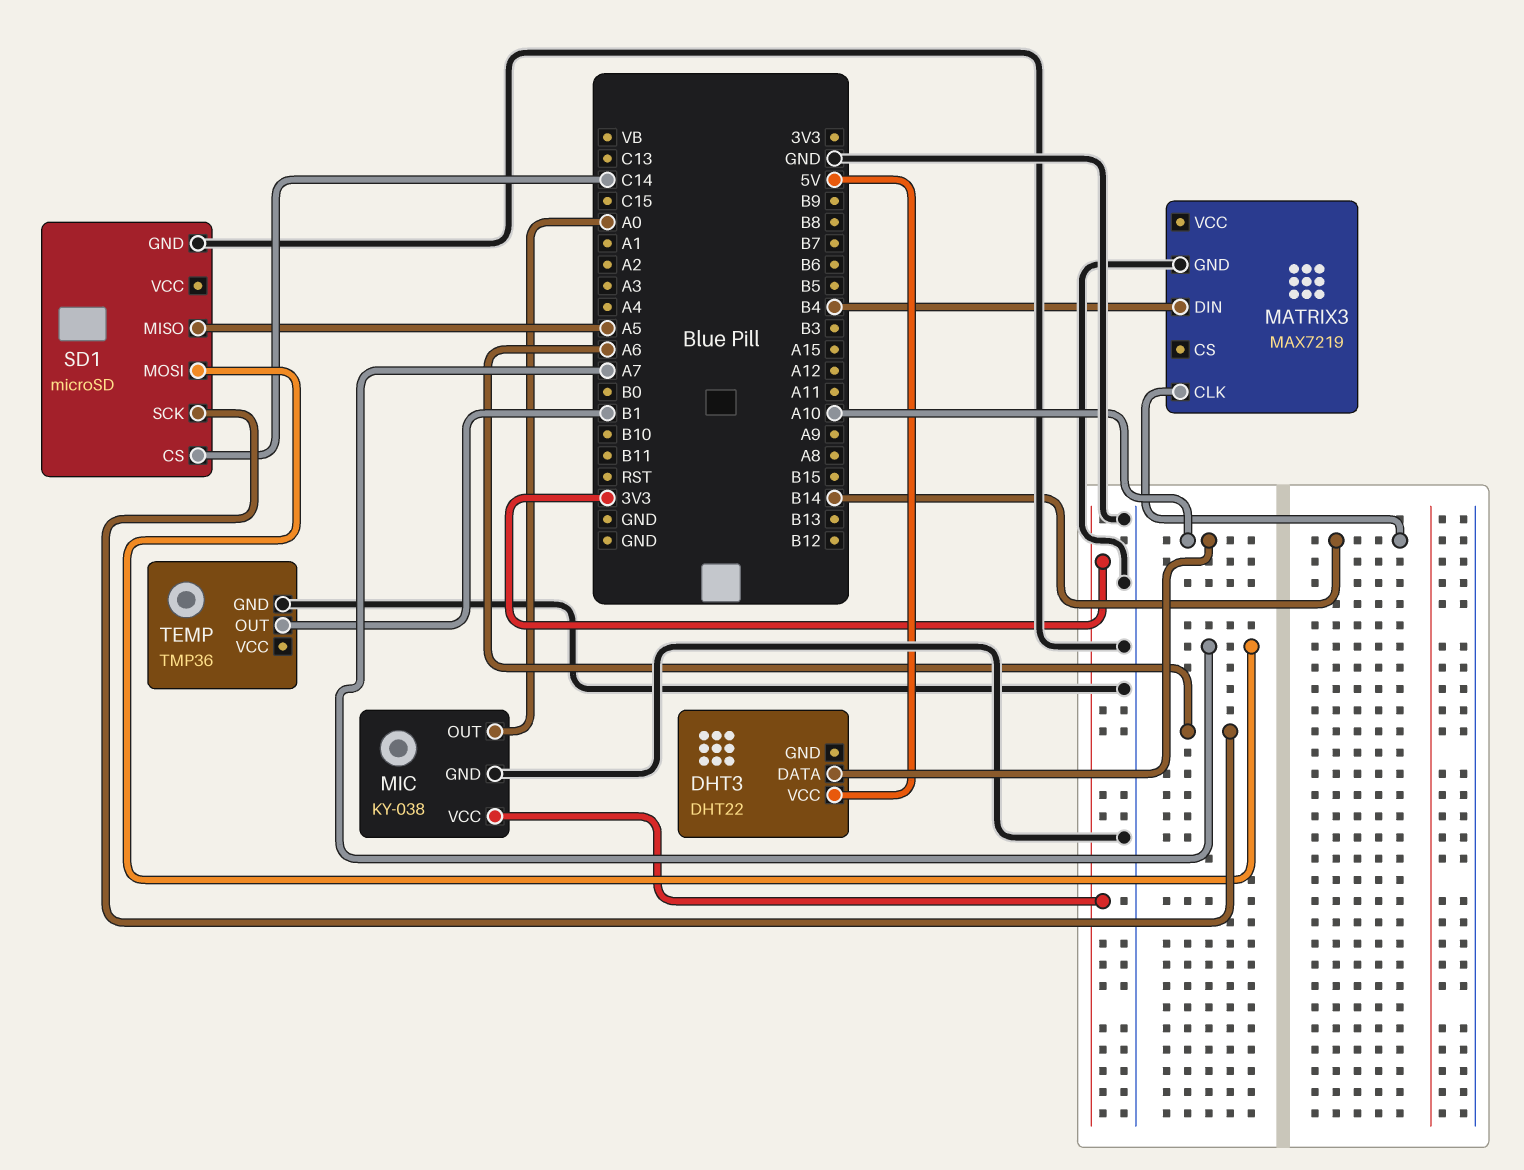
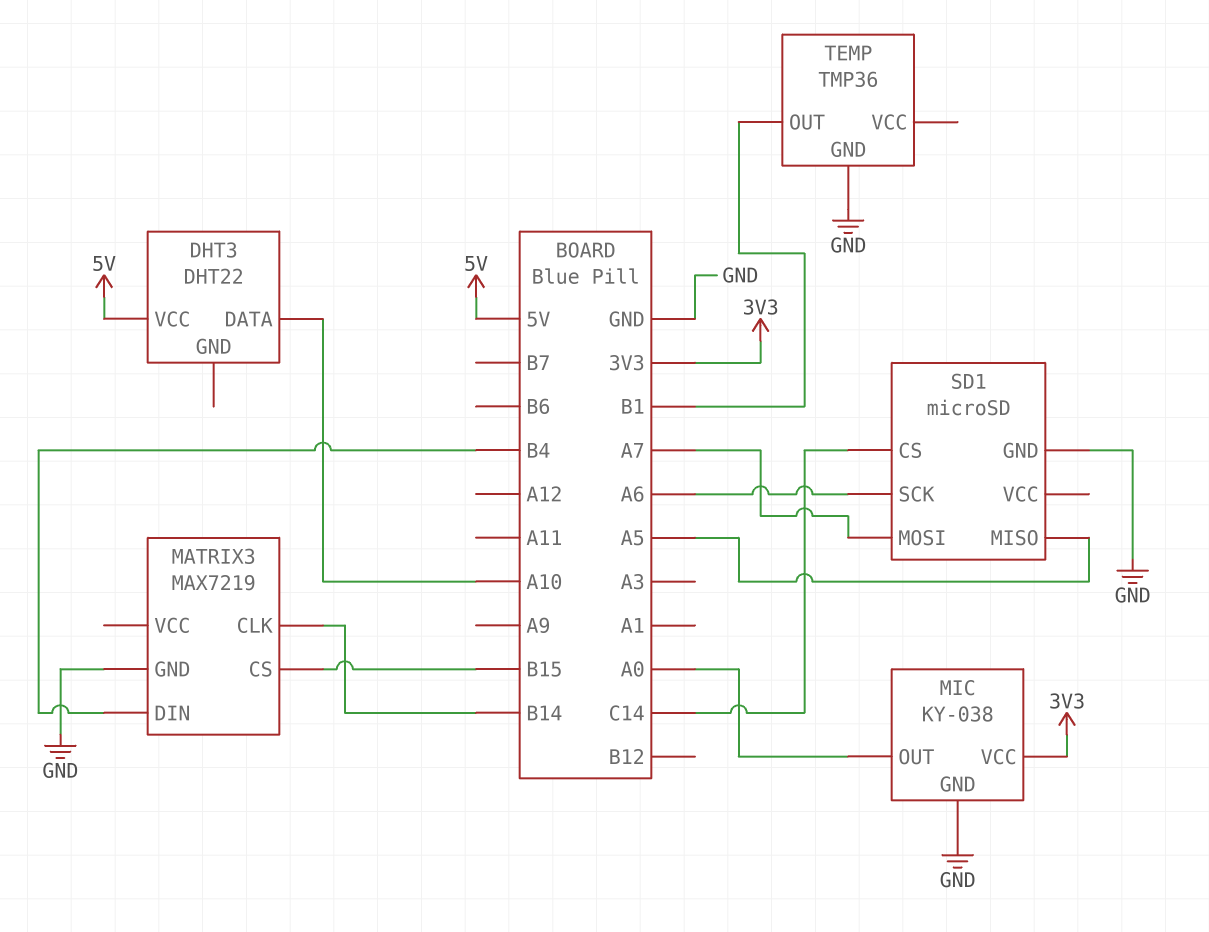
MATRIX3 pin CS: none -> B15

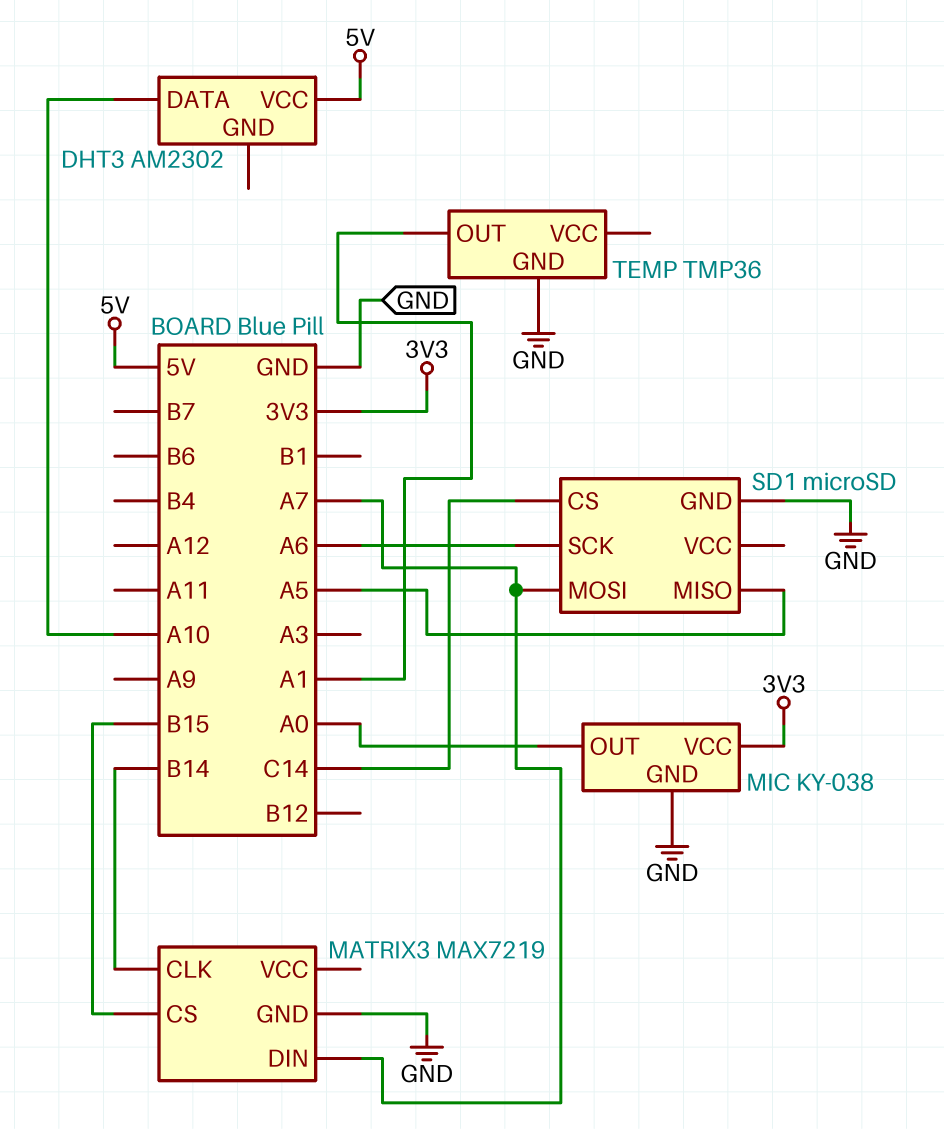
DHT3: DHT22 -> AM2302
MATRIX3 pin DIN: B4 -> A7
TEMP pin OUT: B1 -> A1

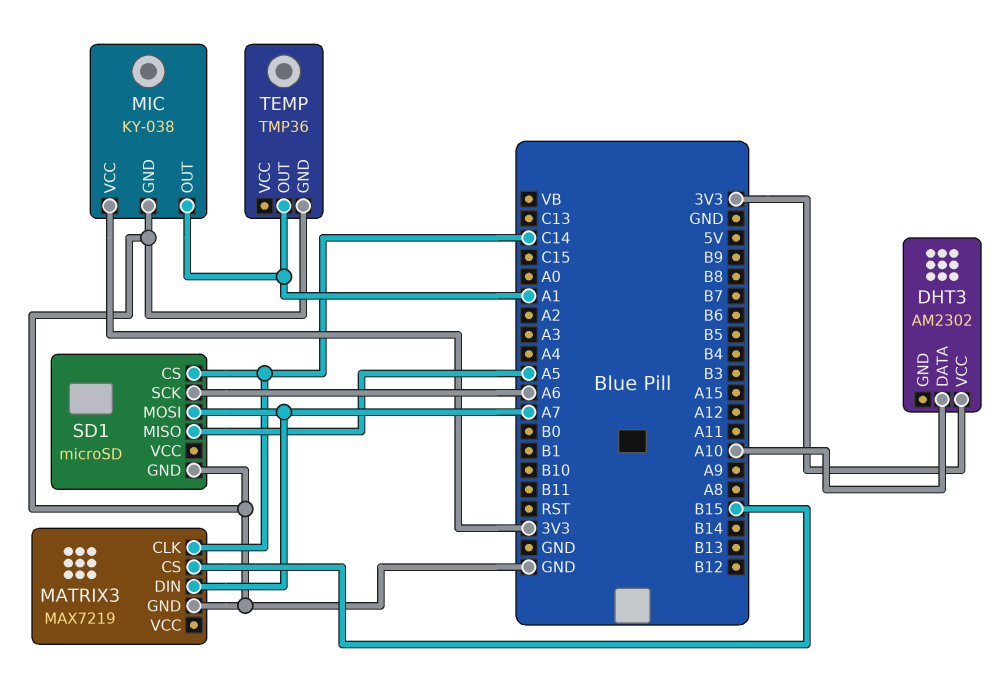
DHT3 pin VCC: 5V -> 3V3
MATRIX3 pin CLK: B14 -> C14
MIC pin OUT: A0 -> A1

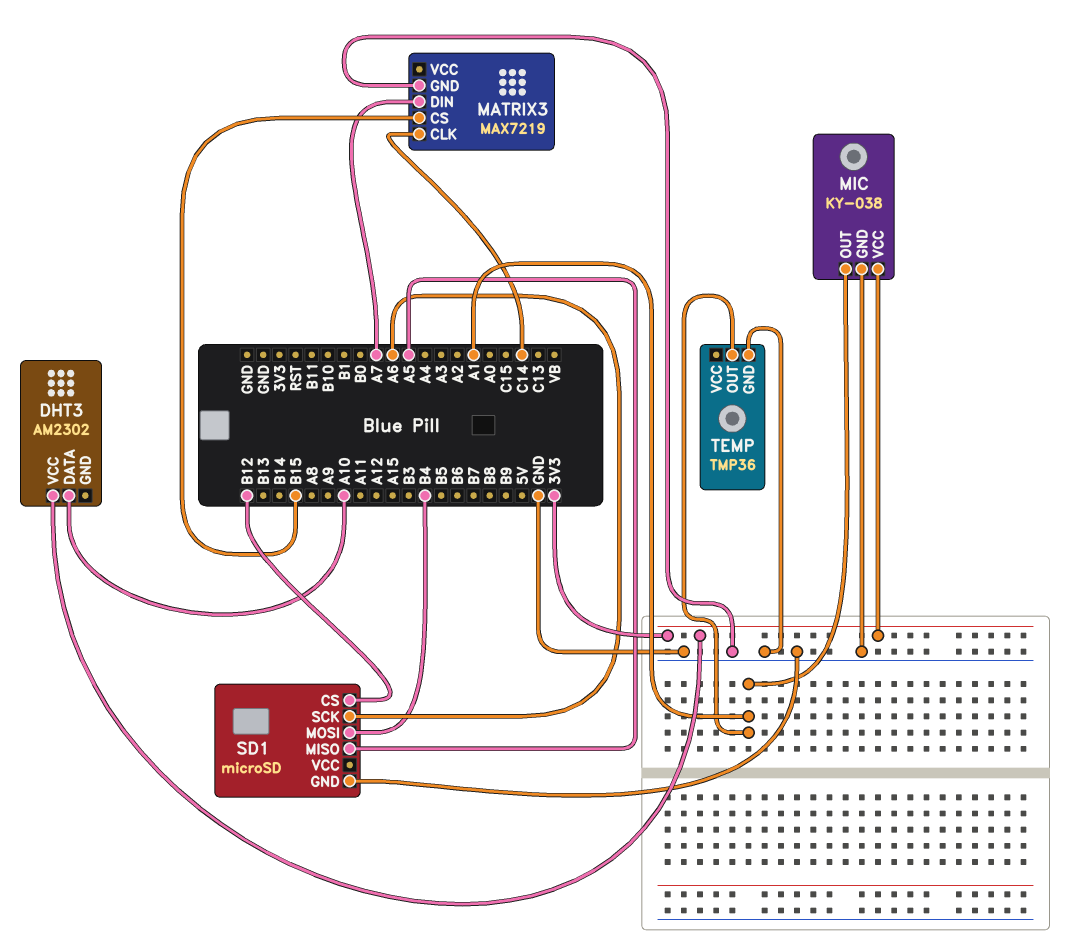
SD1 pin CS: C14 -> B12
SD1 pin MOSI: A7 -> B4

